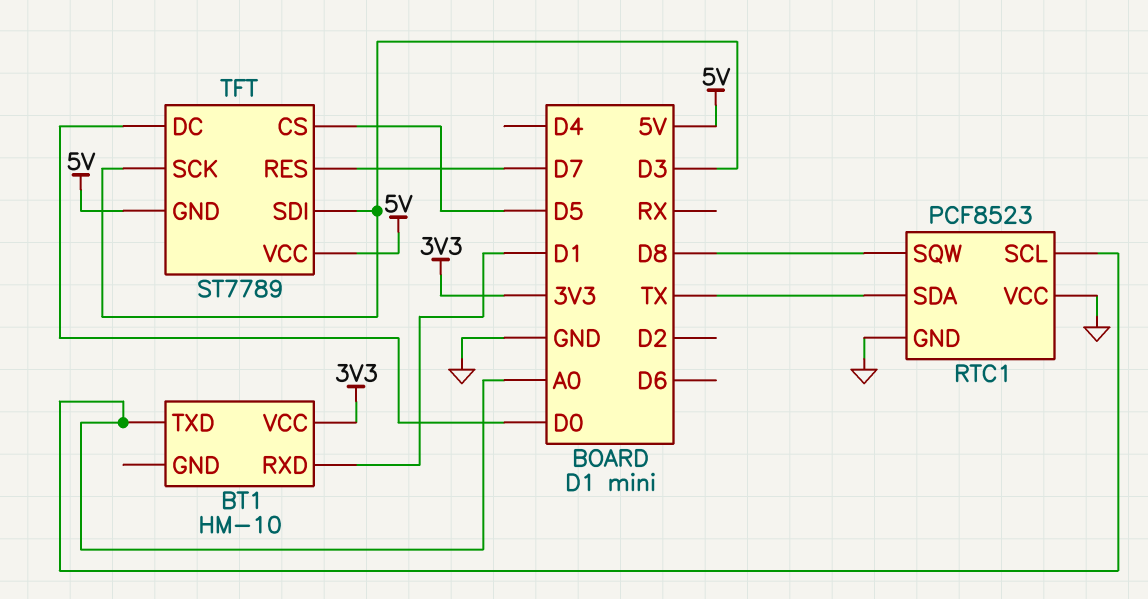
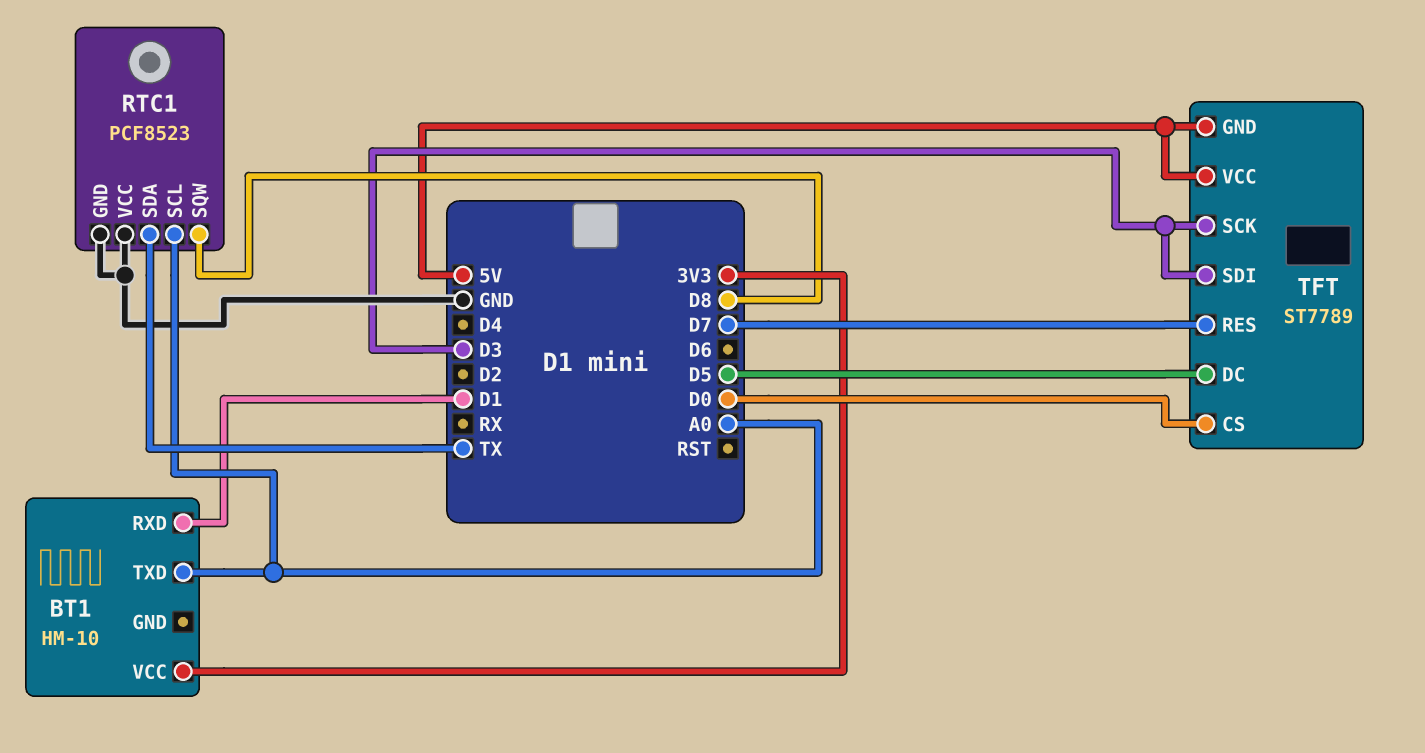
TFT pin CS: D5 -> D0
TFT pin DC: D0 -> D5

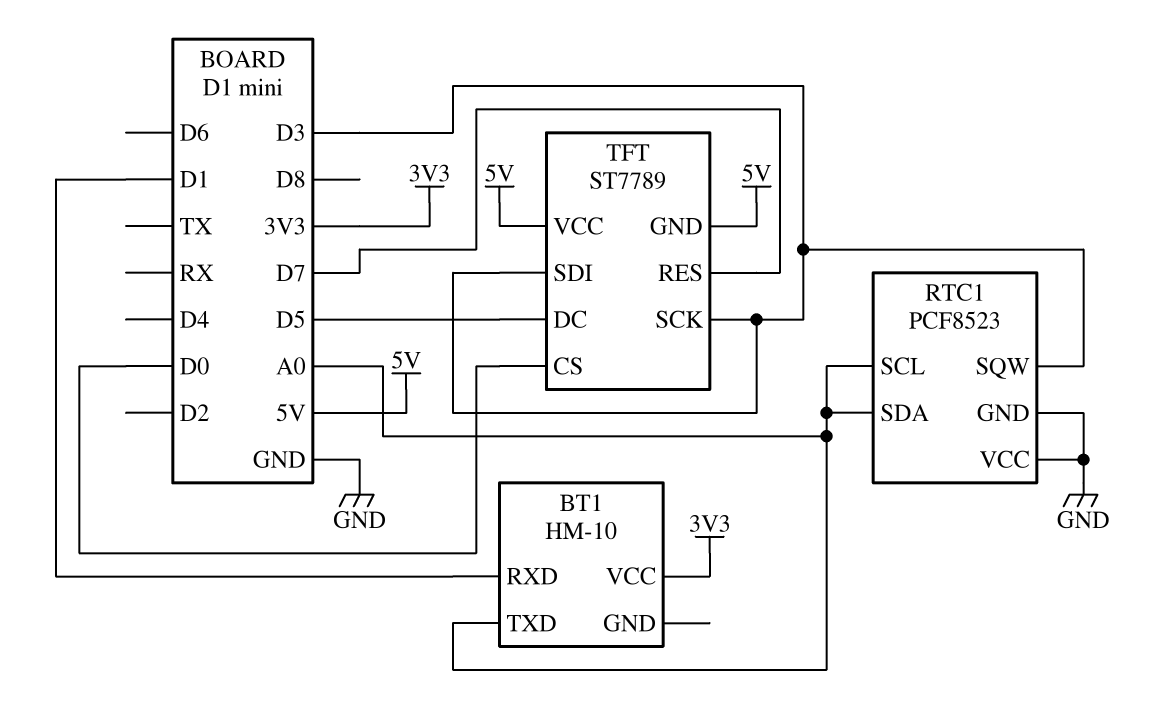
RTC1 pin SDA: TX -> A0
RTC1 pin SQW: D8 -> D3

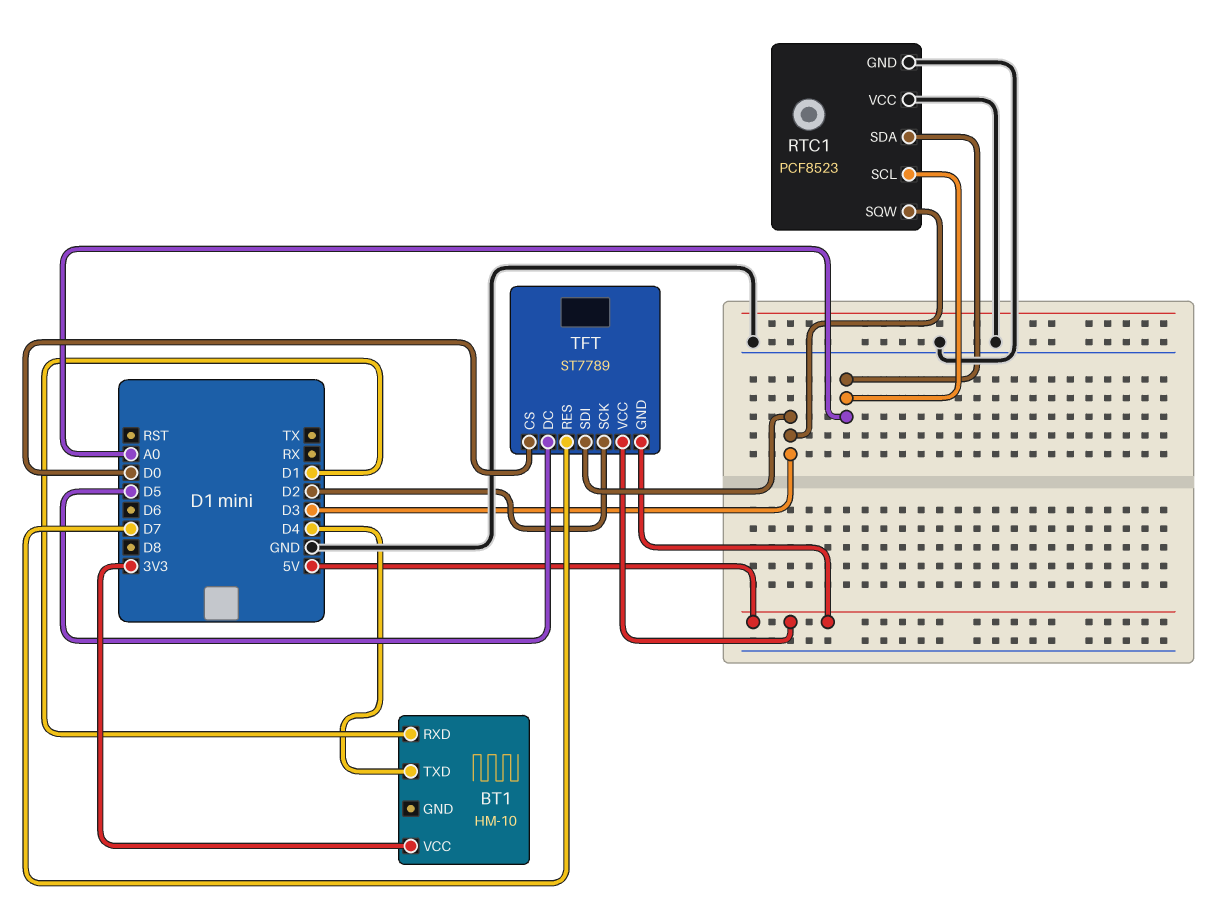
BT1 pin TXD: A0 -> D4
TFT pin SCK: D3 -> D2

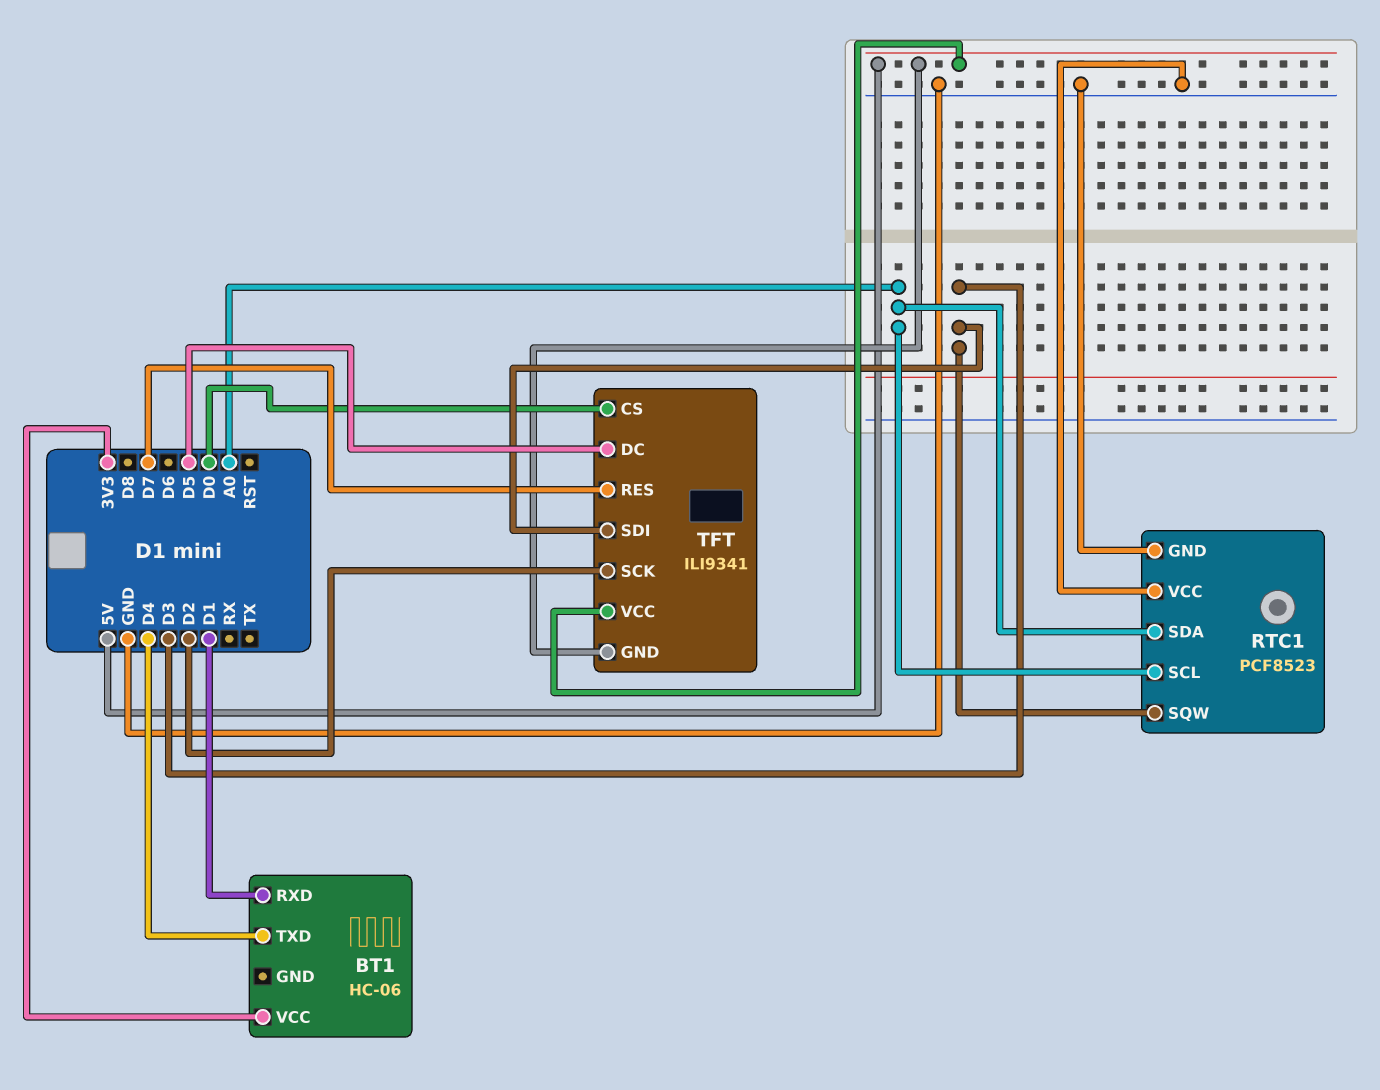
BT1: HM-10 -> HC-06
TFT: ST7789 -> ILI9341

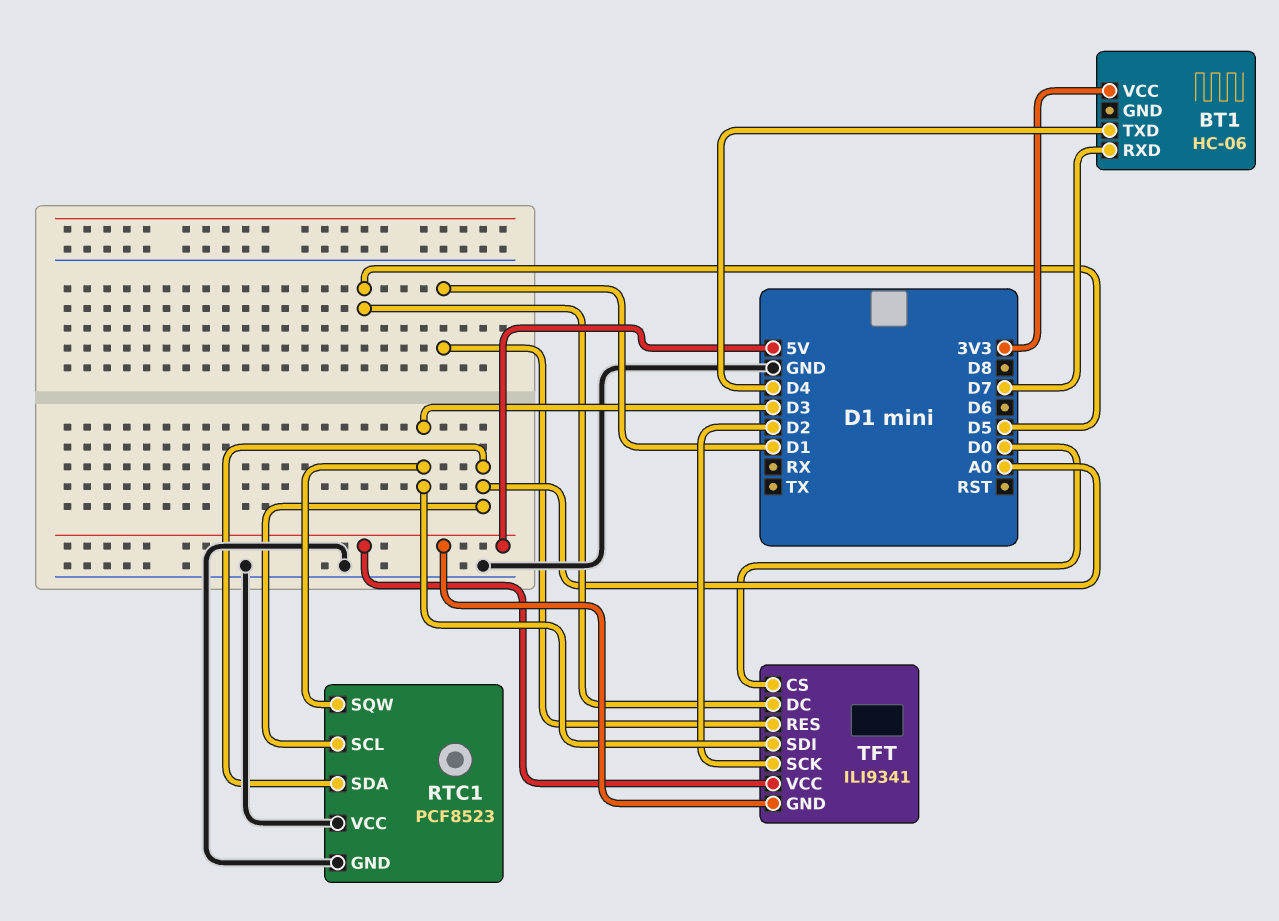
BT1 pin RXD: D1 -> D7
TFT pin RES: D7 -> D1

